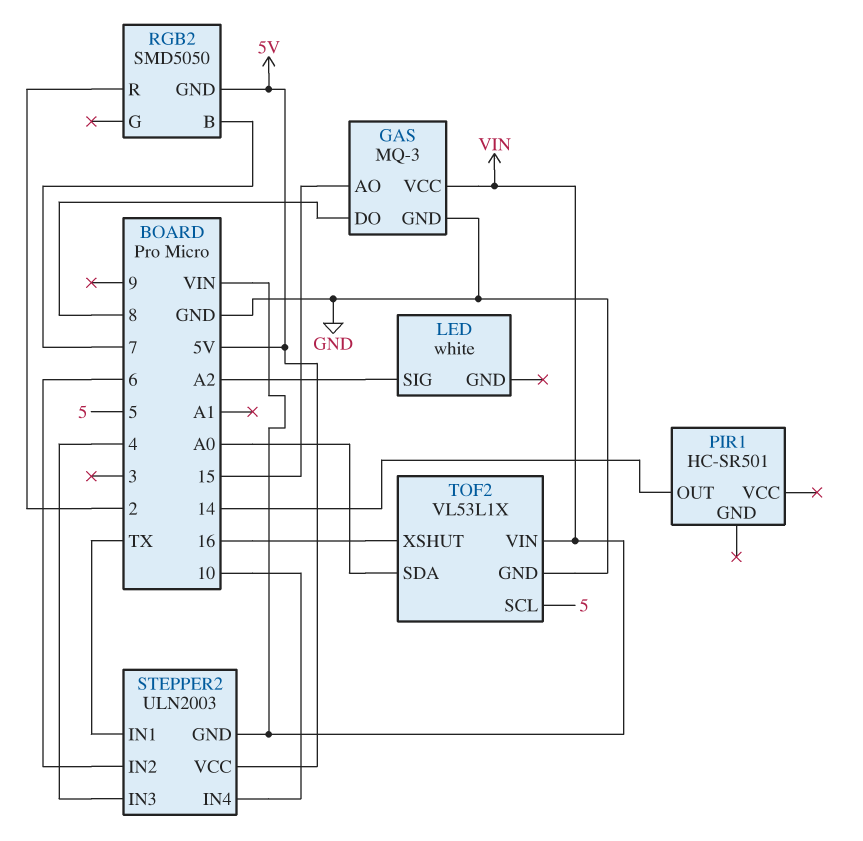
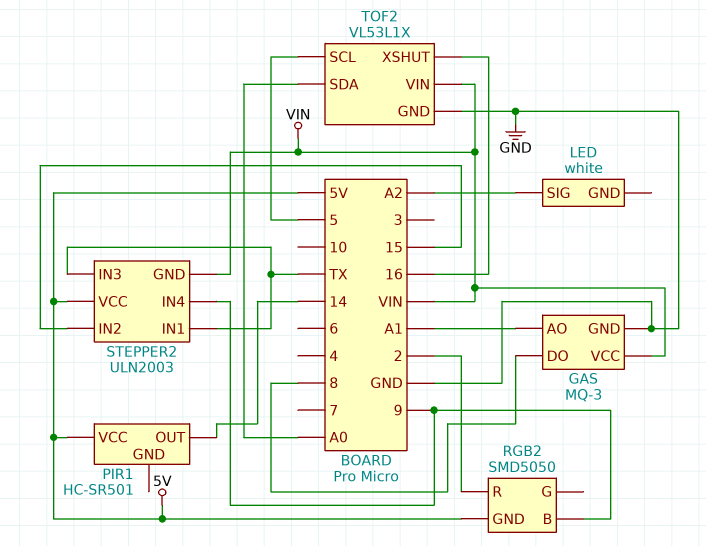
GAS pin AO: 15 -> A1
PIR1 pin VCC: none -> 5V
RGB2 pin B: 7 -> 9
STEPPER2 pin IN2: 6 -> 15
STEPPER2 pin IN3: 4 -> TX
STEPPER2 pin IN4: 10 -> 9

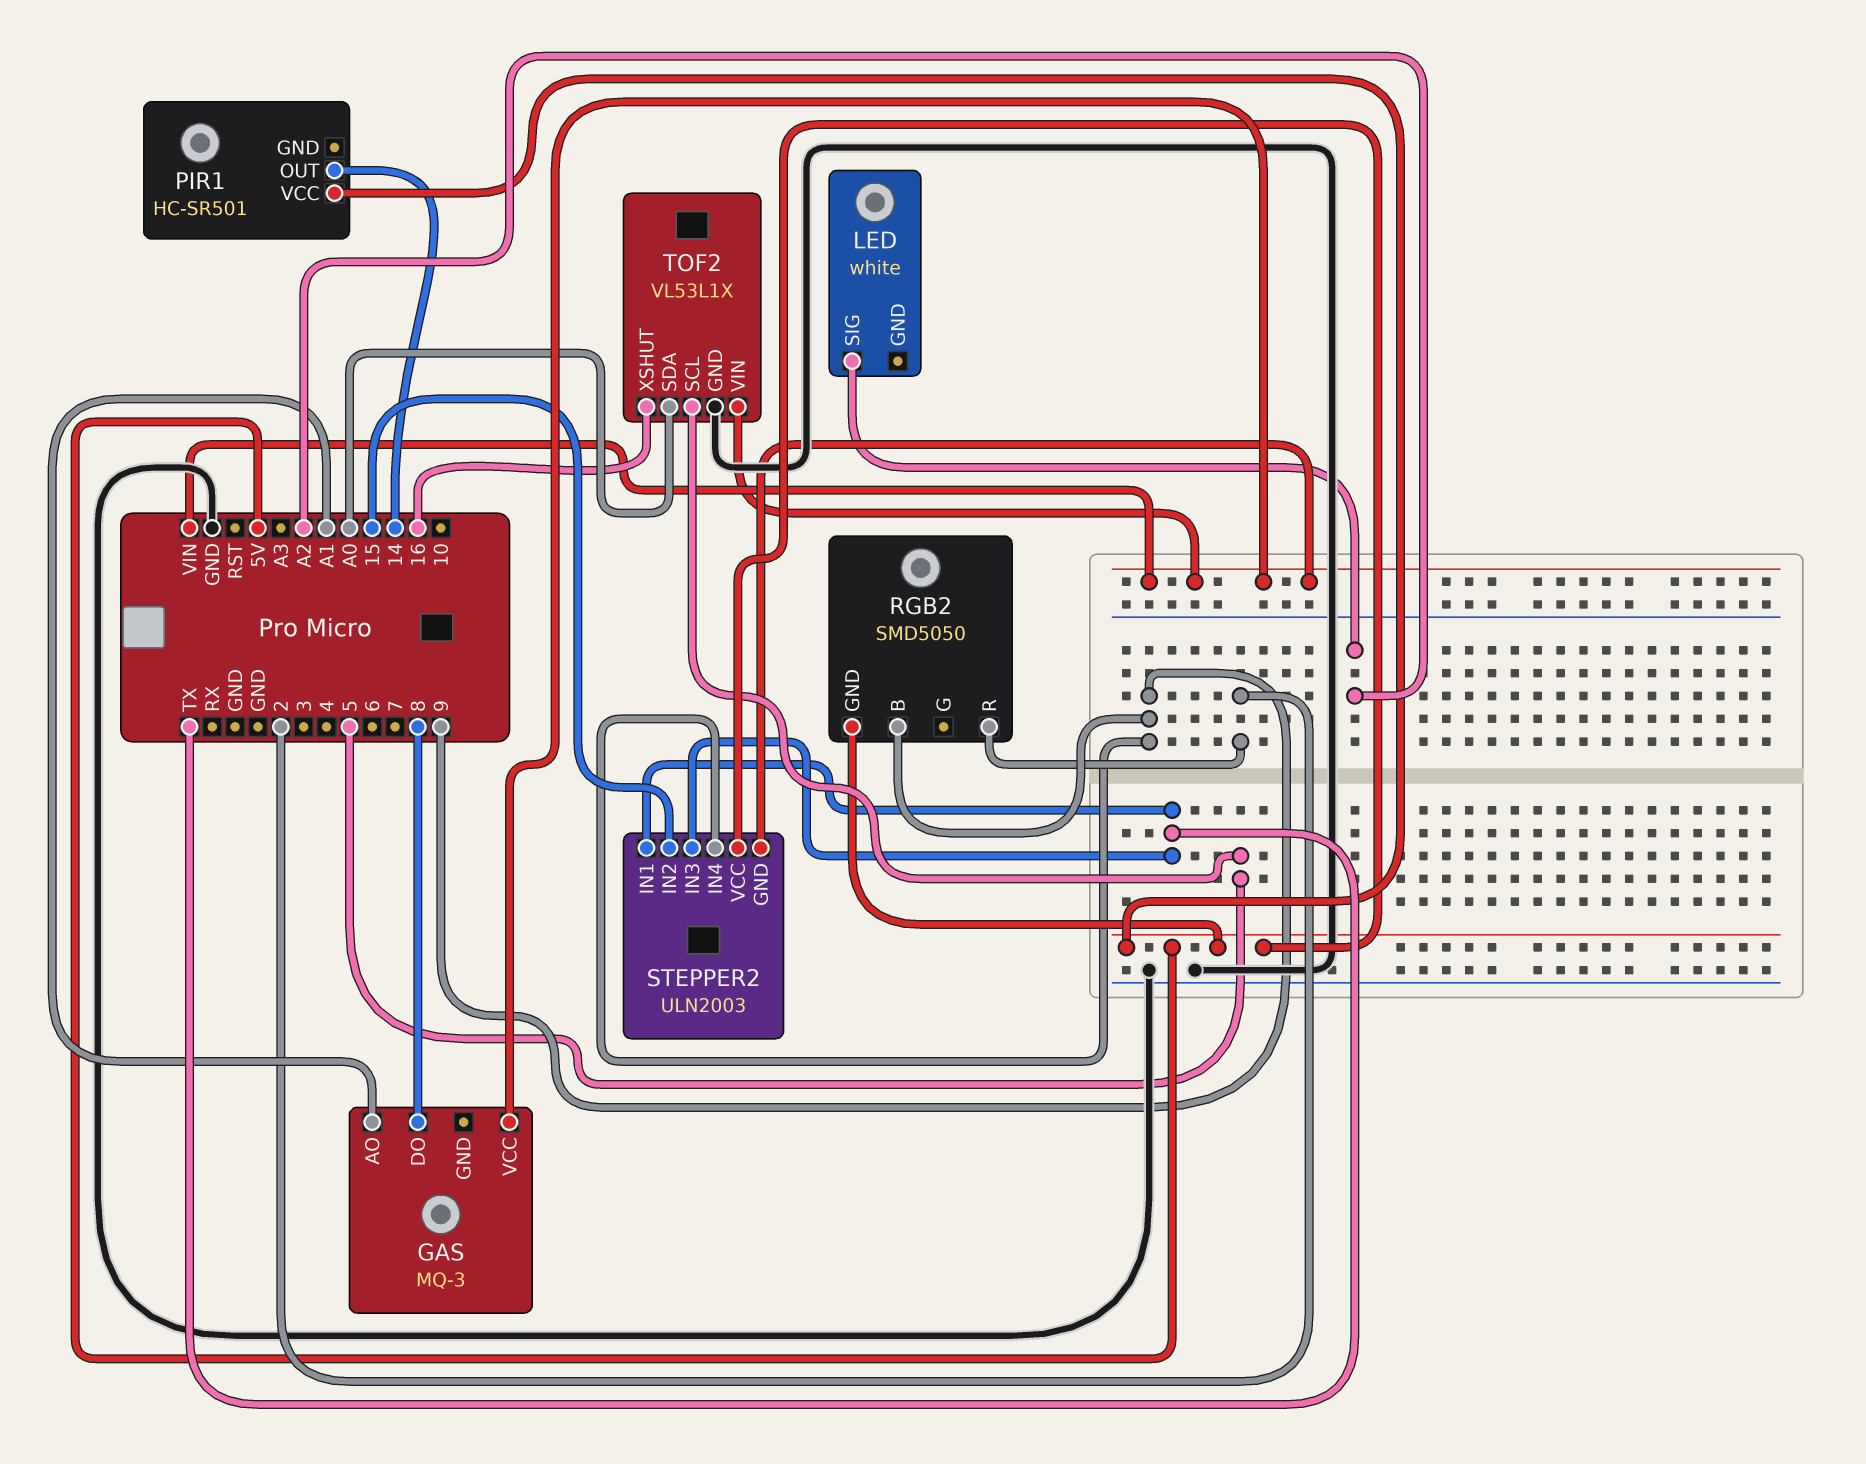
GAS pin GND: GND -> none

